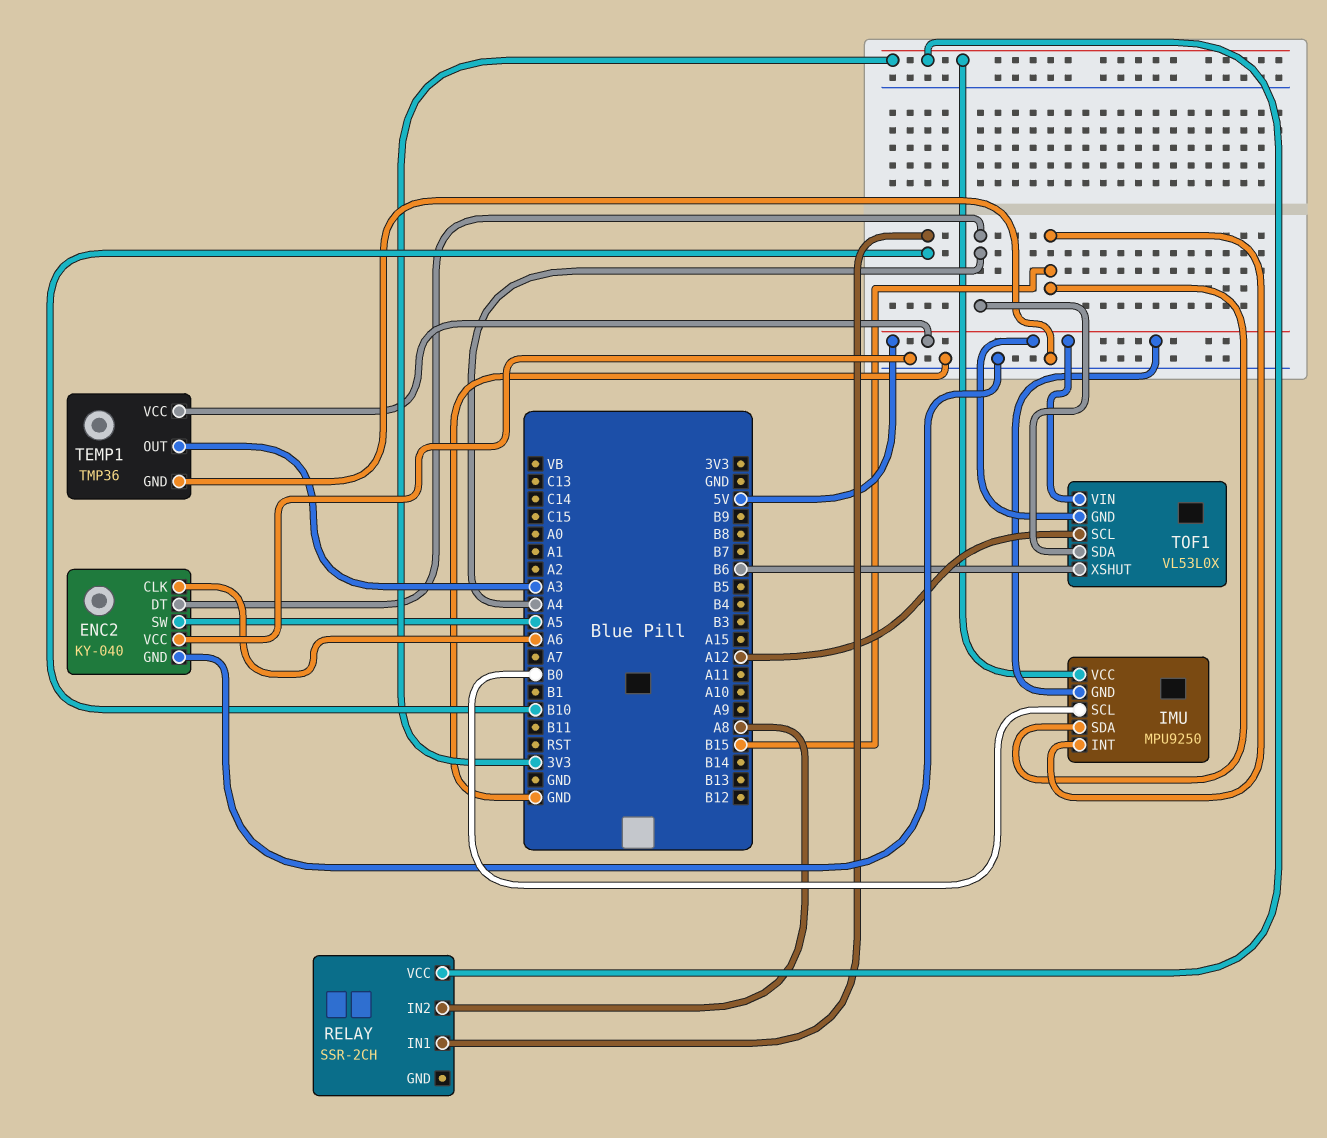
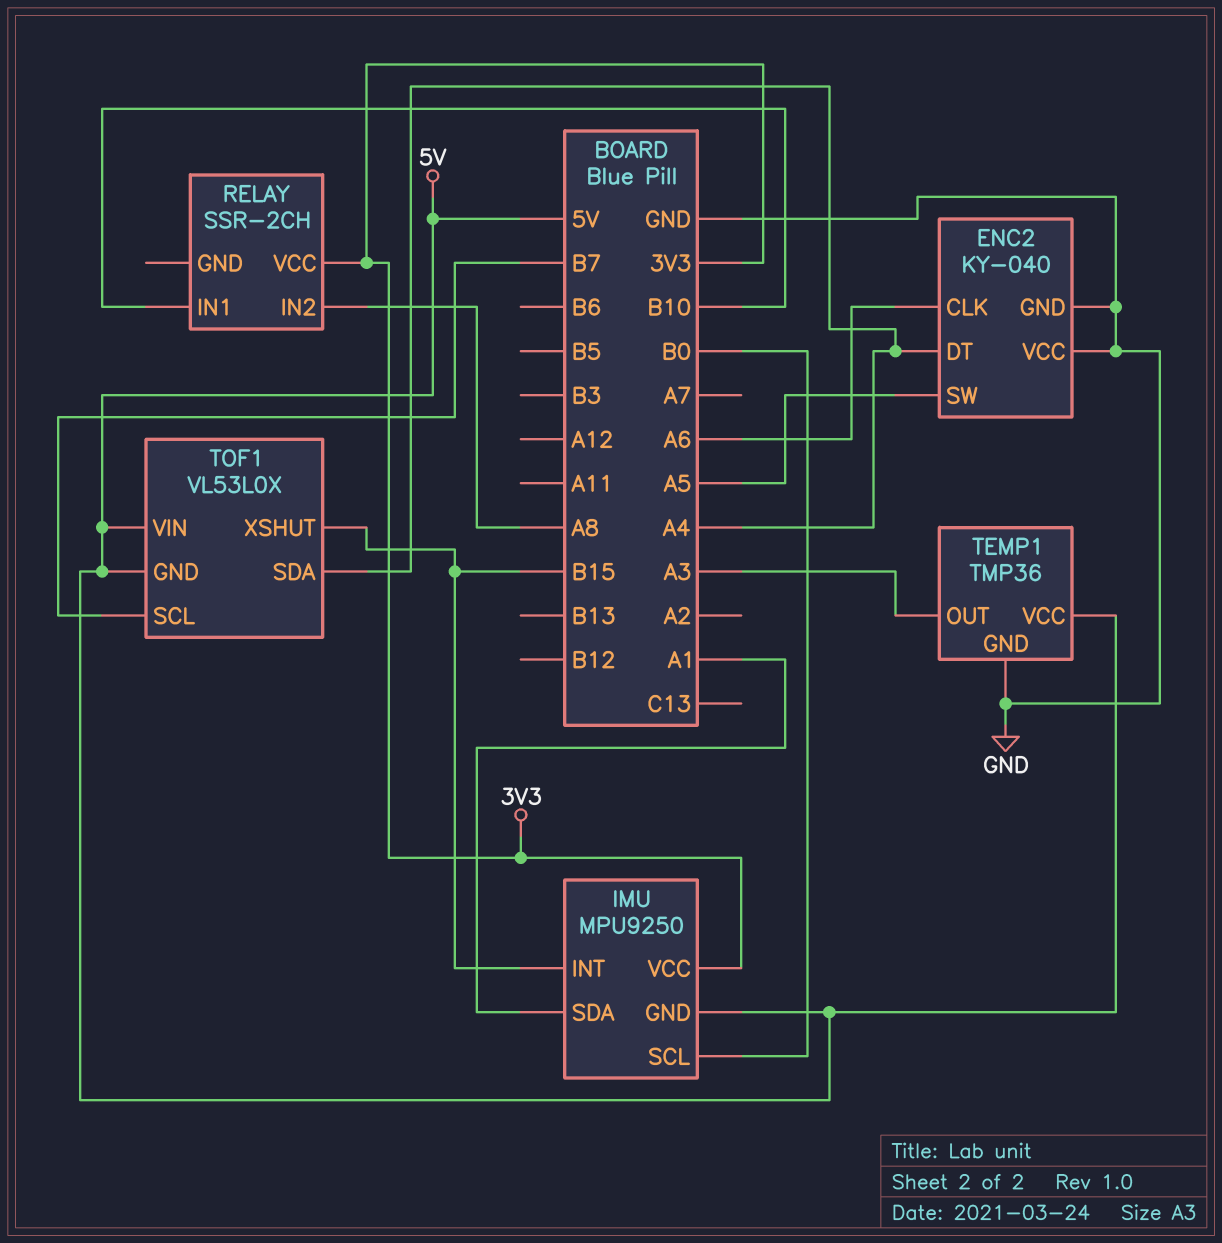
IMU pin SDA: B15 -> A1
TOF1 pin SCL: A12 -> B7
TOF1 pin XSHUT: B6 -> B15

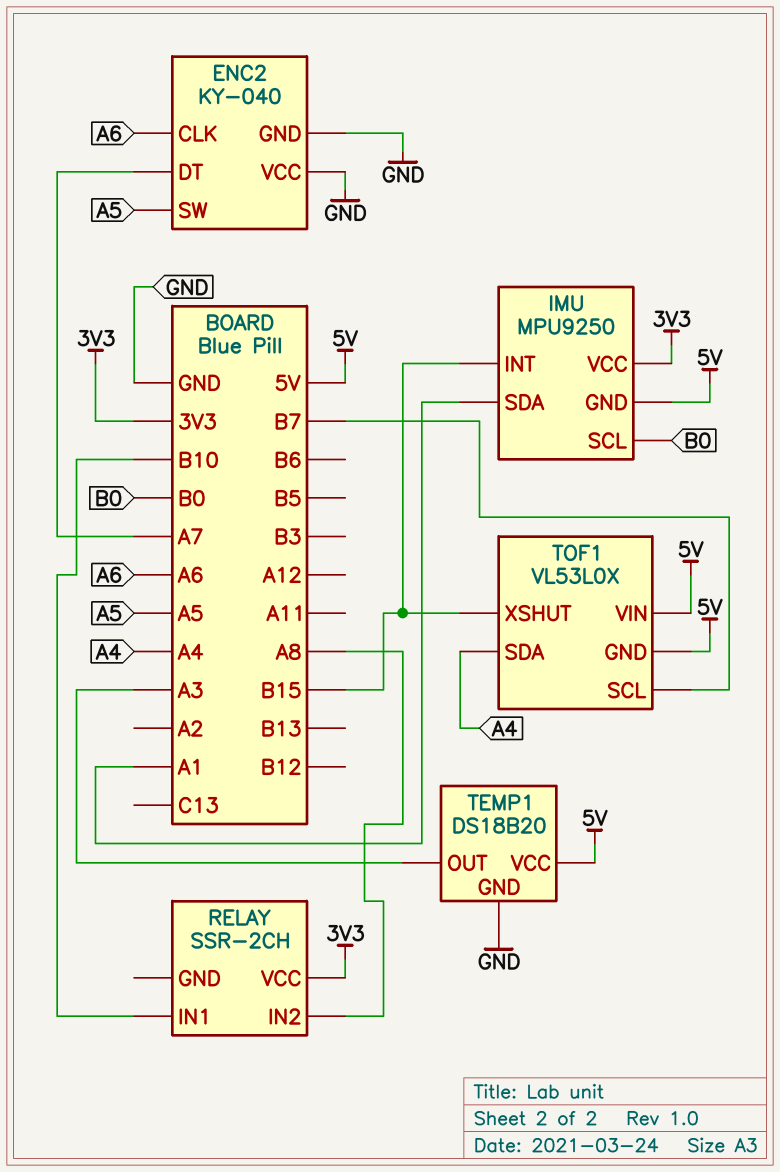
ENC2 pin DT: A4 -> A7
TEMP1: TMP36 -> DS18B20

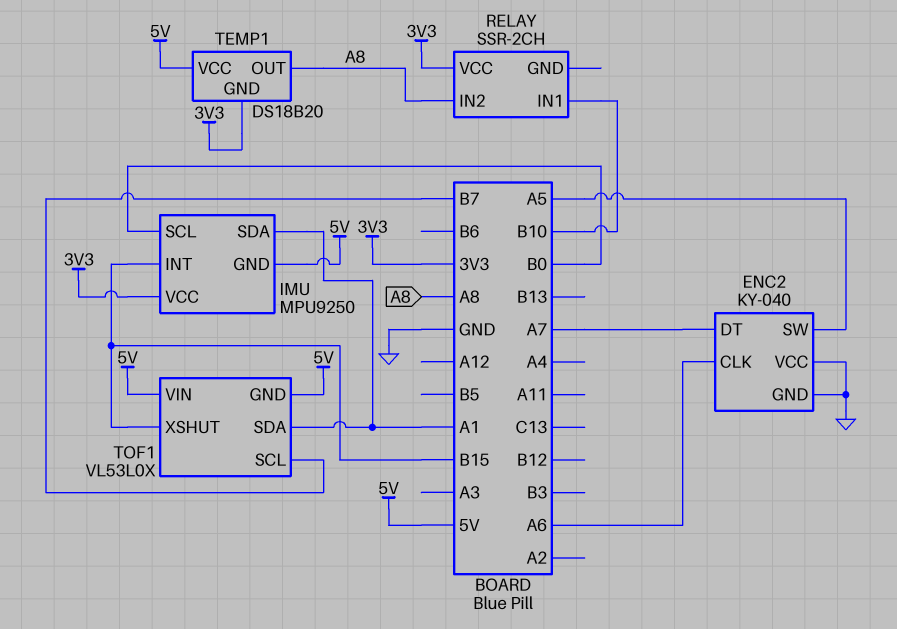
TEMP1 pin GND: GND -> 3V3
TEMP1 pin OUT: A3 -> A8
TOF1 pin SDA: A4 -> A1

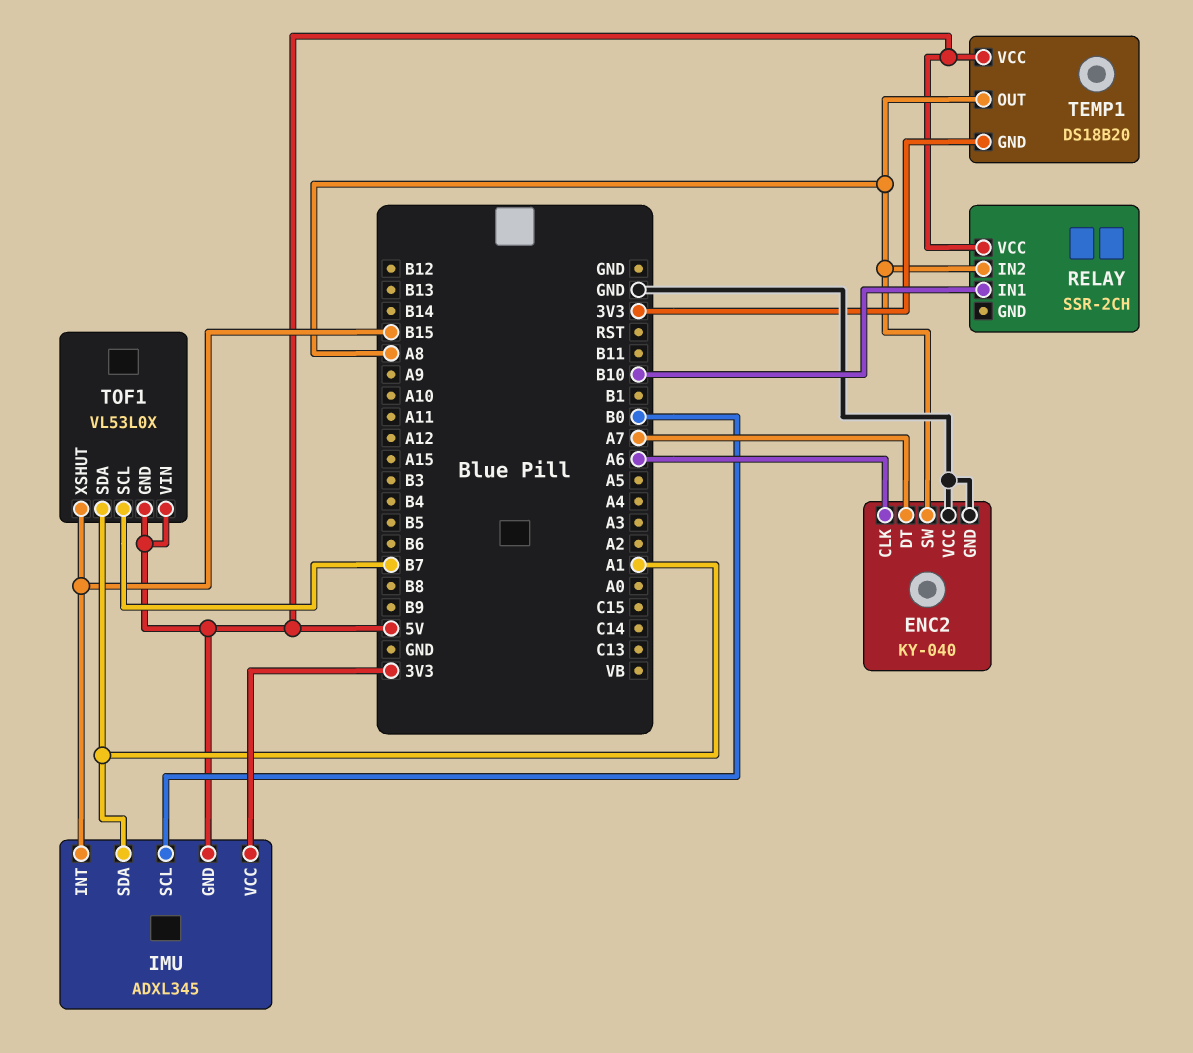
ENC2 pin SW: A5 -> A8
IMU: MPU9250 -> ADXL345
RELAY pin VCC: 3V3 -> 5V

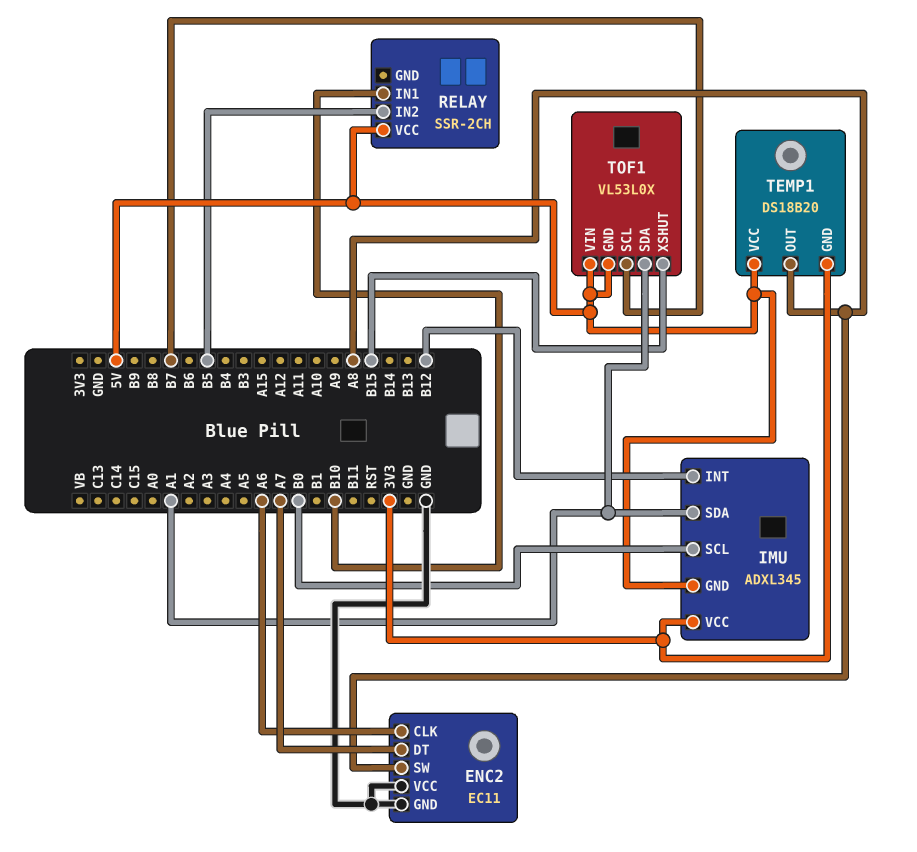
ENC2: KY-040 -> EC11
IMU pin INT: B15 -> B12
RELAY pin IN2: A8 -> B5

